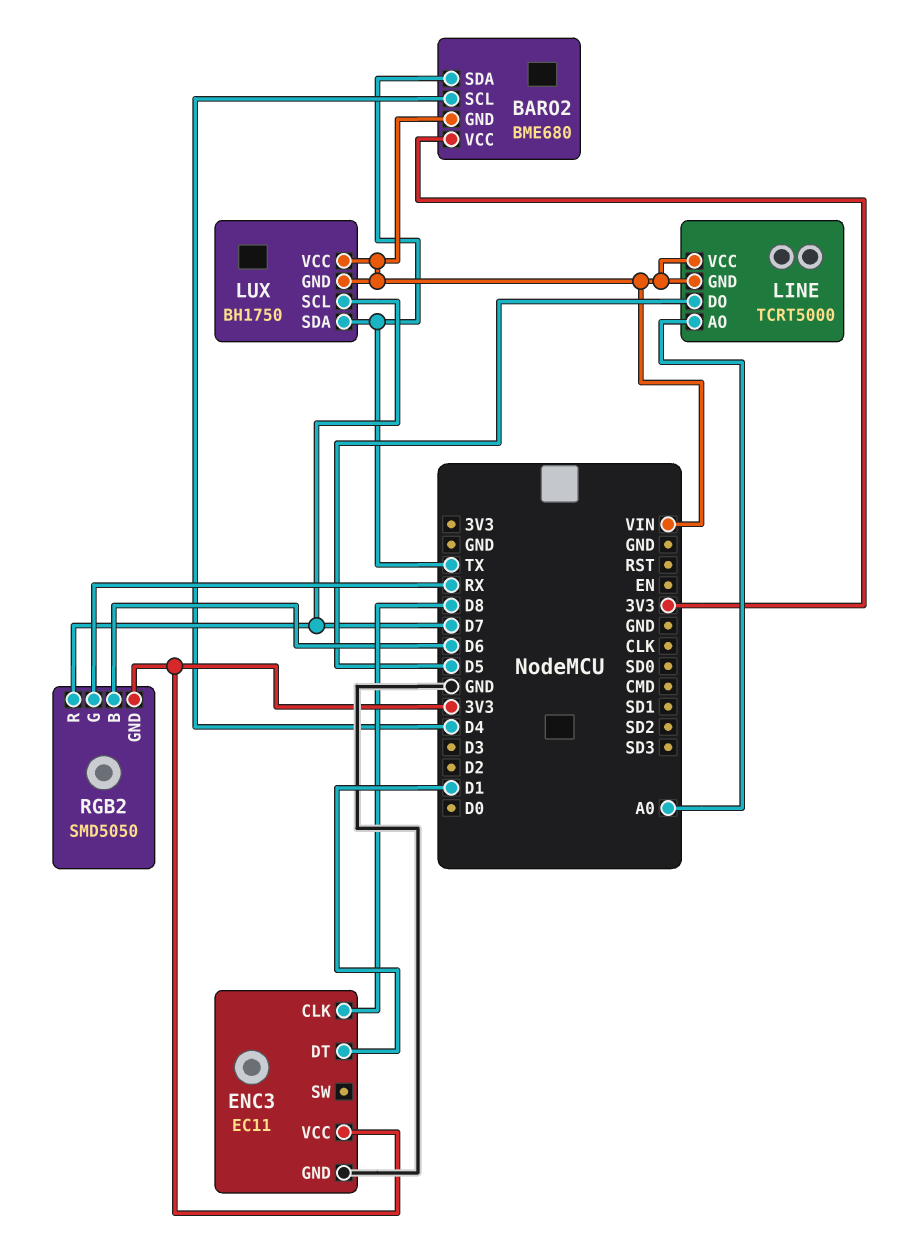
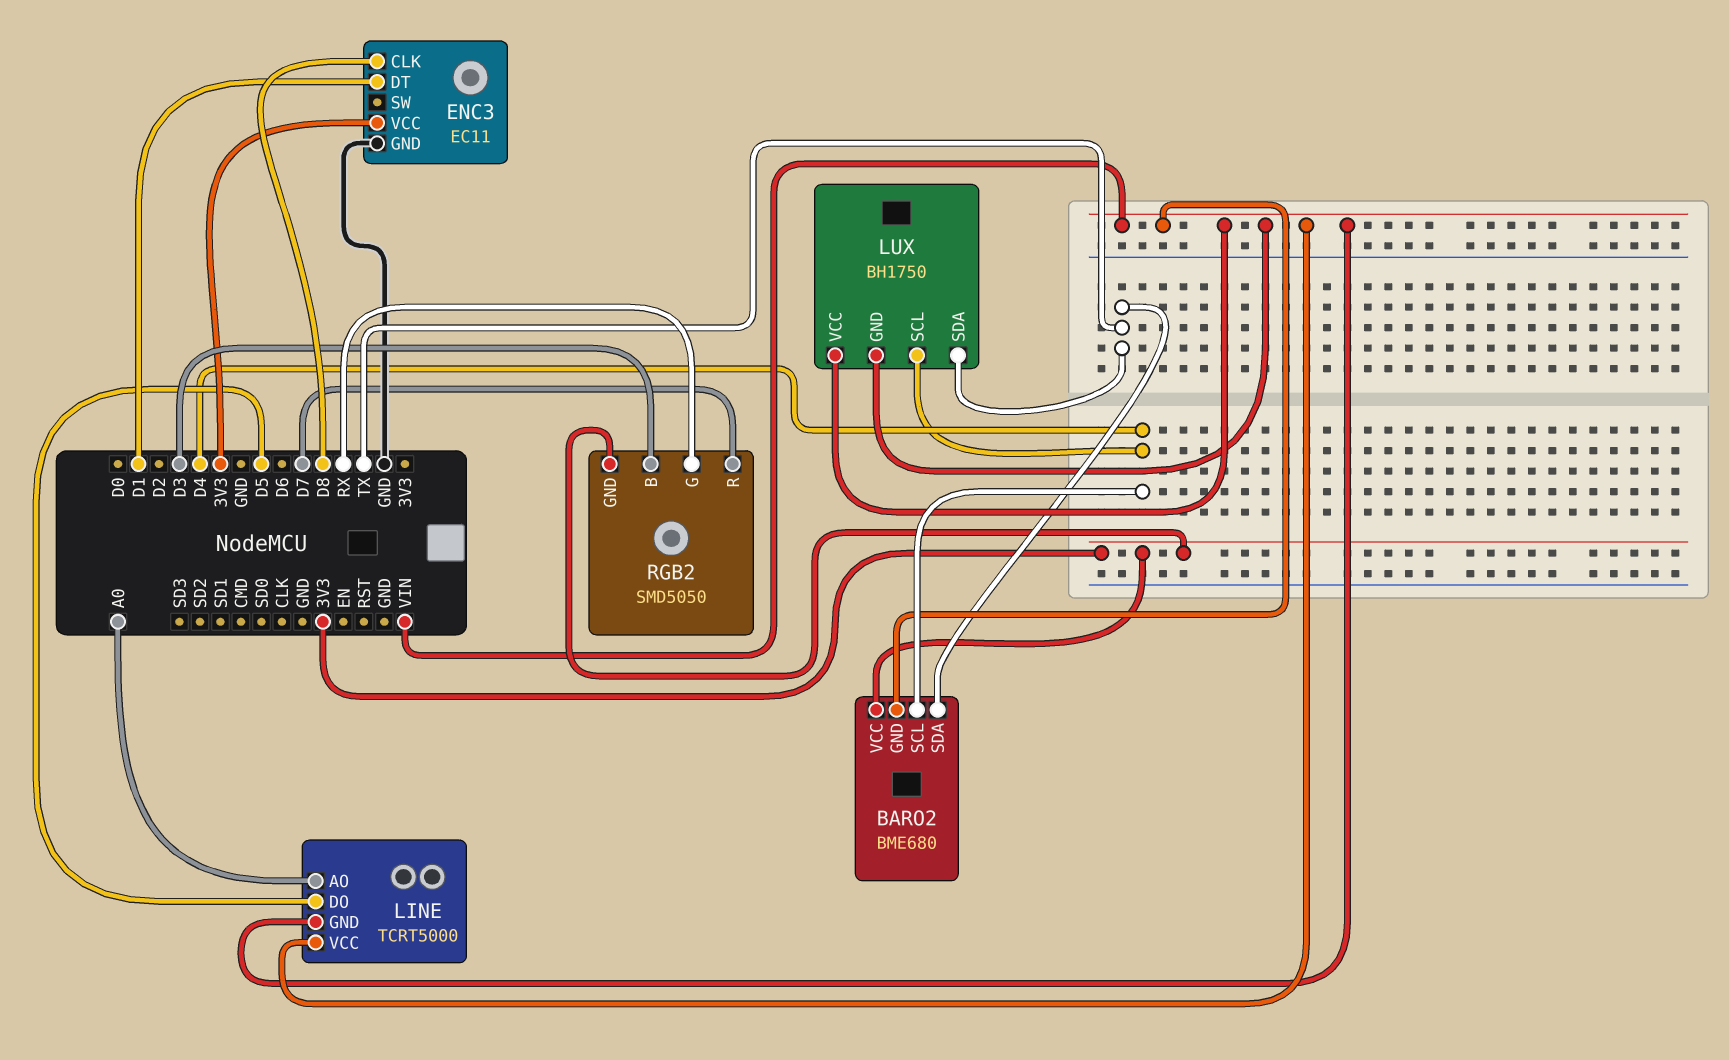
LUX pin SCL: D7 -> D4
RGB2 pin B: D6 -> D3

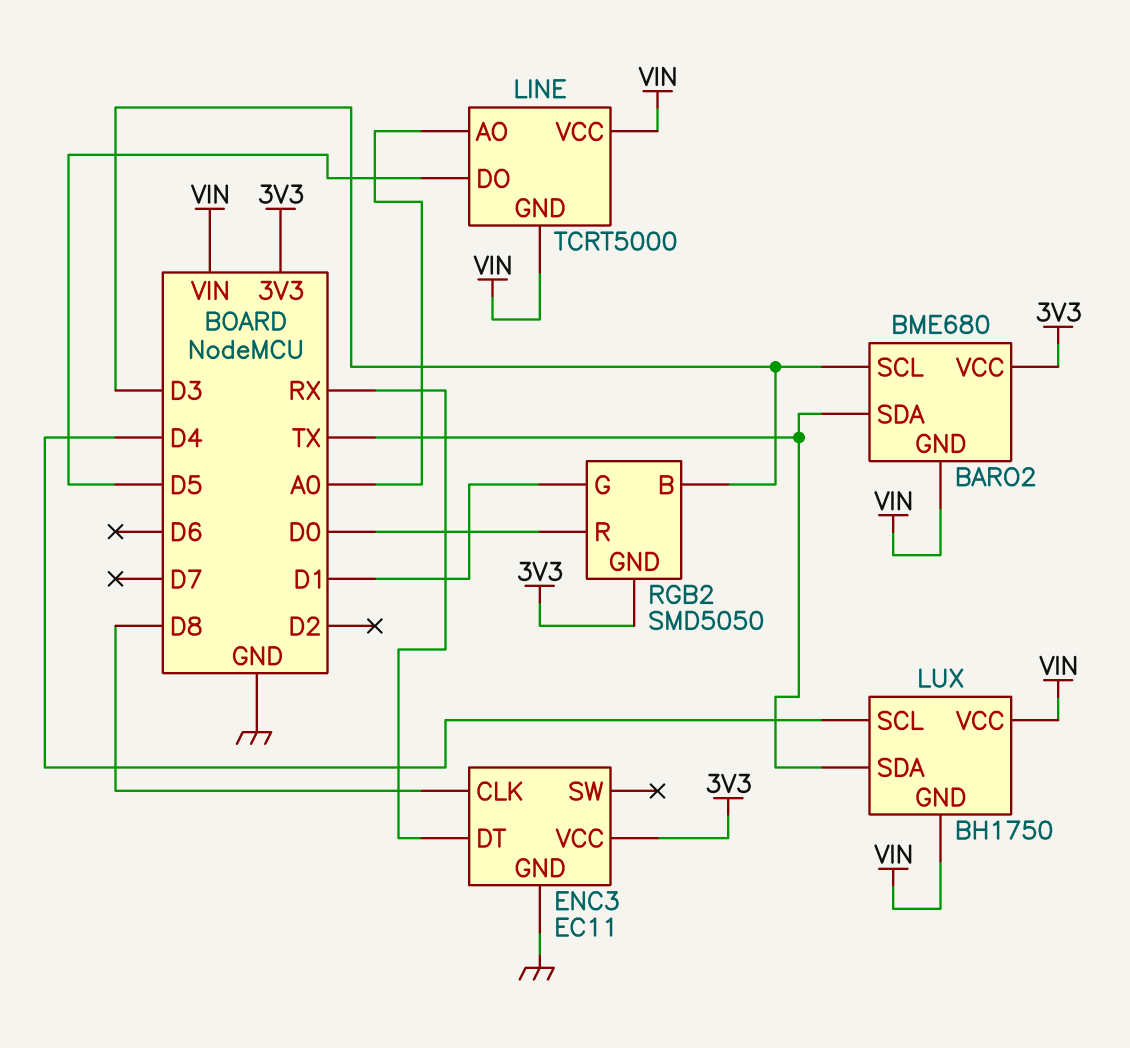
BARO2 pin SCL: D4 -> D3
ENC3 pin DT: D1 -> RX
RGB2 pin G: RX -> D1
RGB2 pin R: D7 -> D0

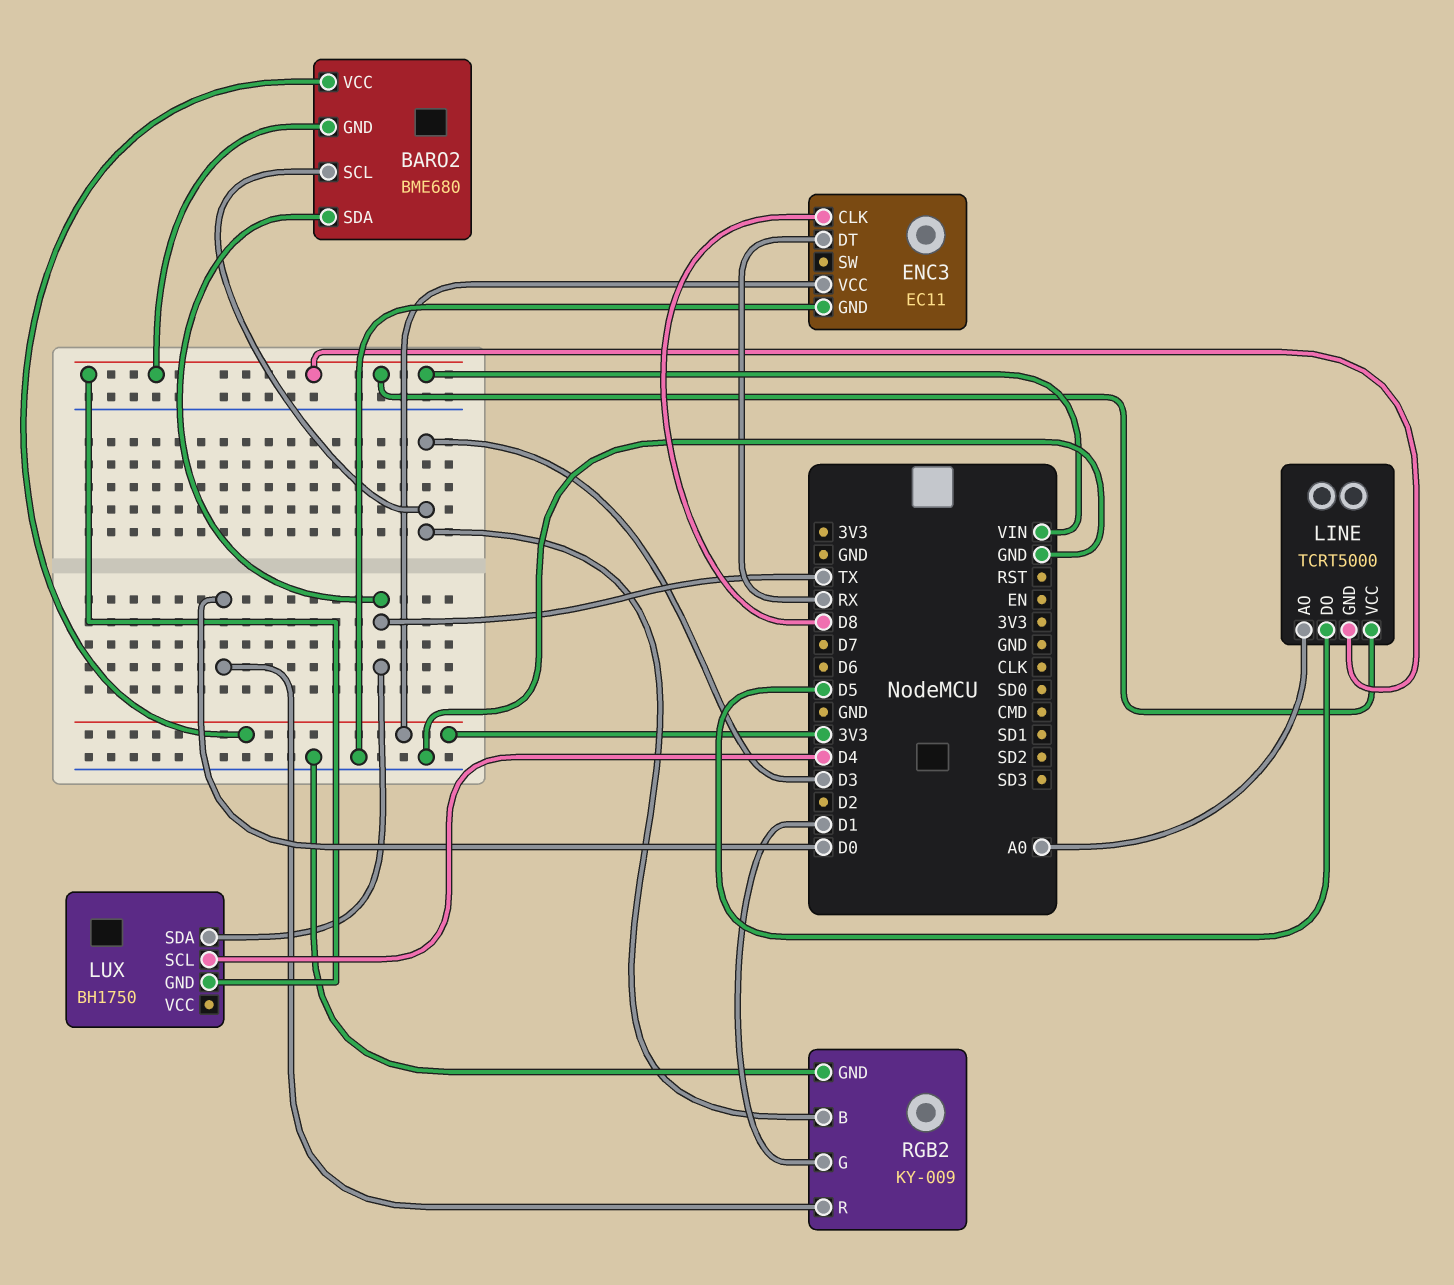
LUX pin VCC: VIN -> none
RGB2: SMD5050 -> KY-009
RGB2 pin GND: 3V3 -> GND

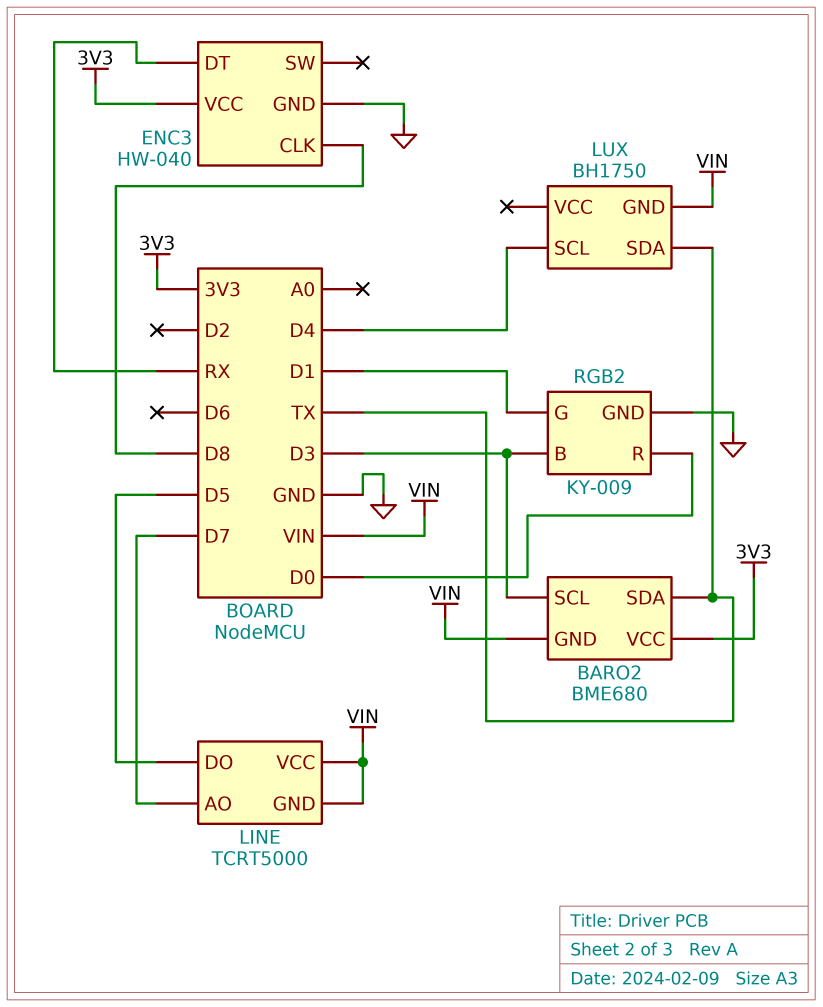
ENC3: EC11 -> HW-040
LINE pin AO: A0 -> D7

